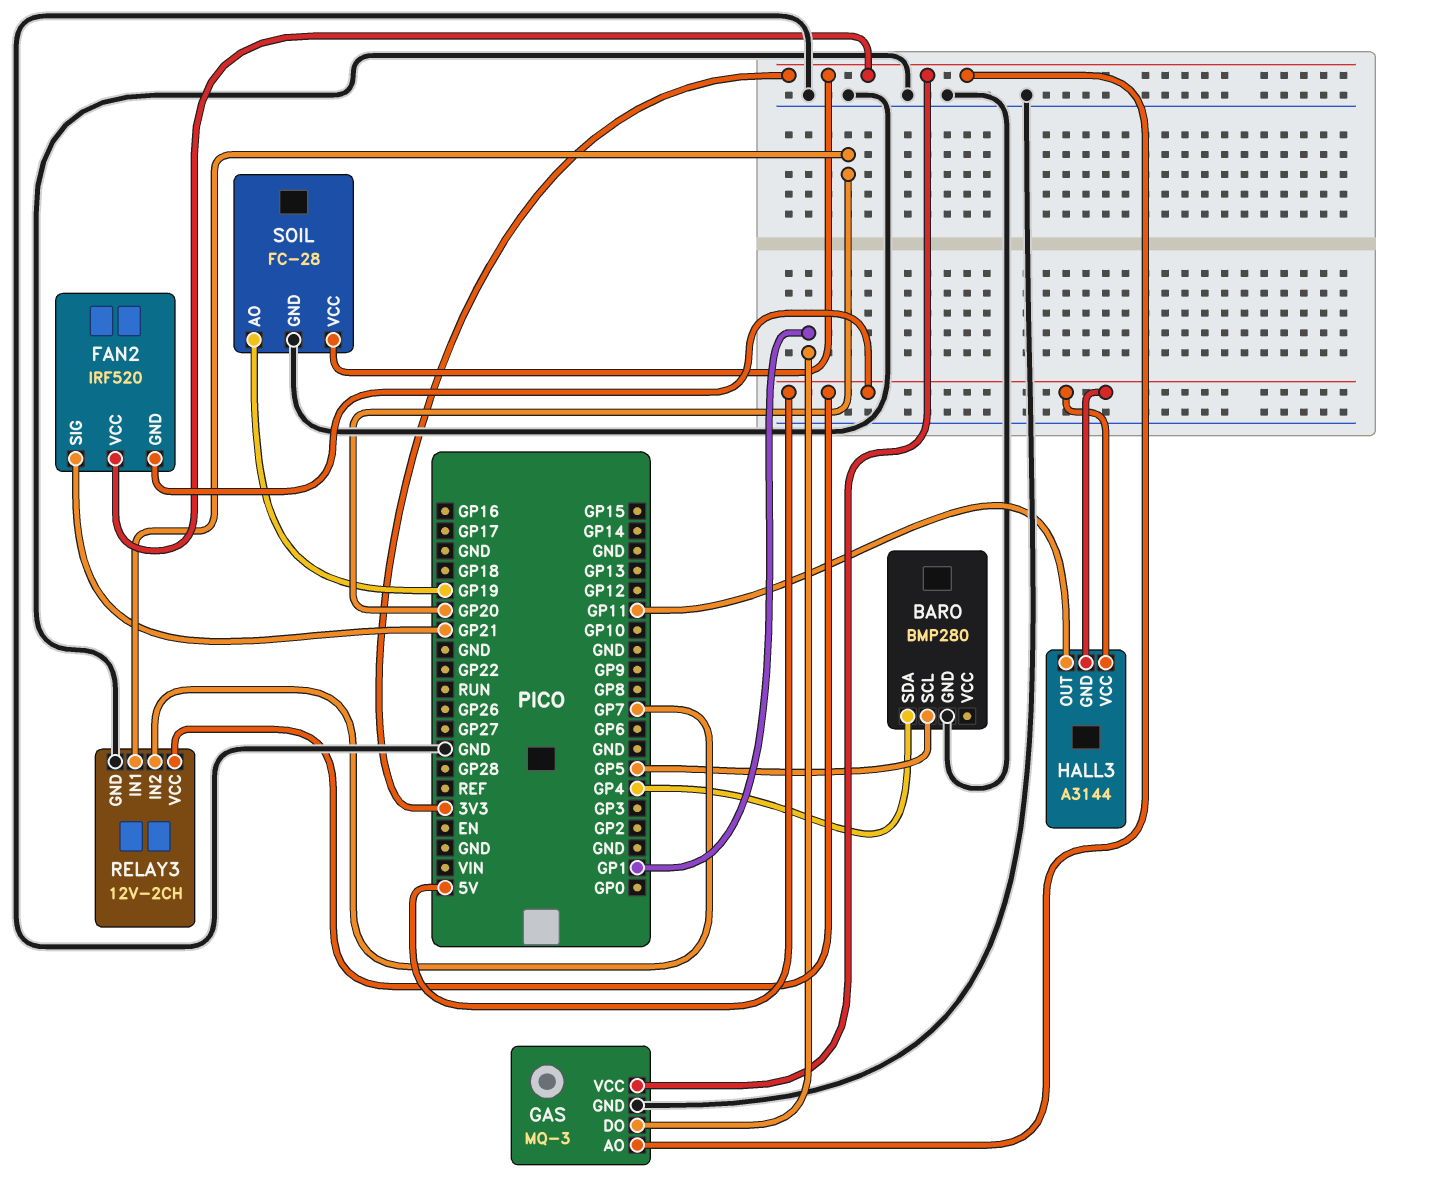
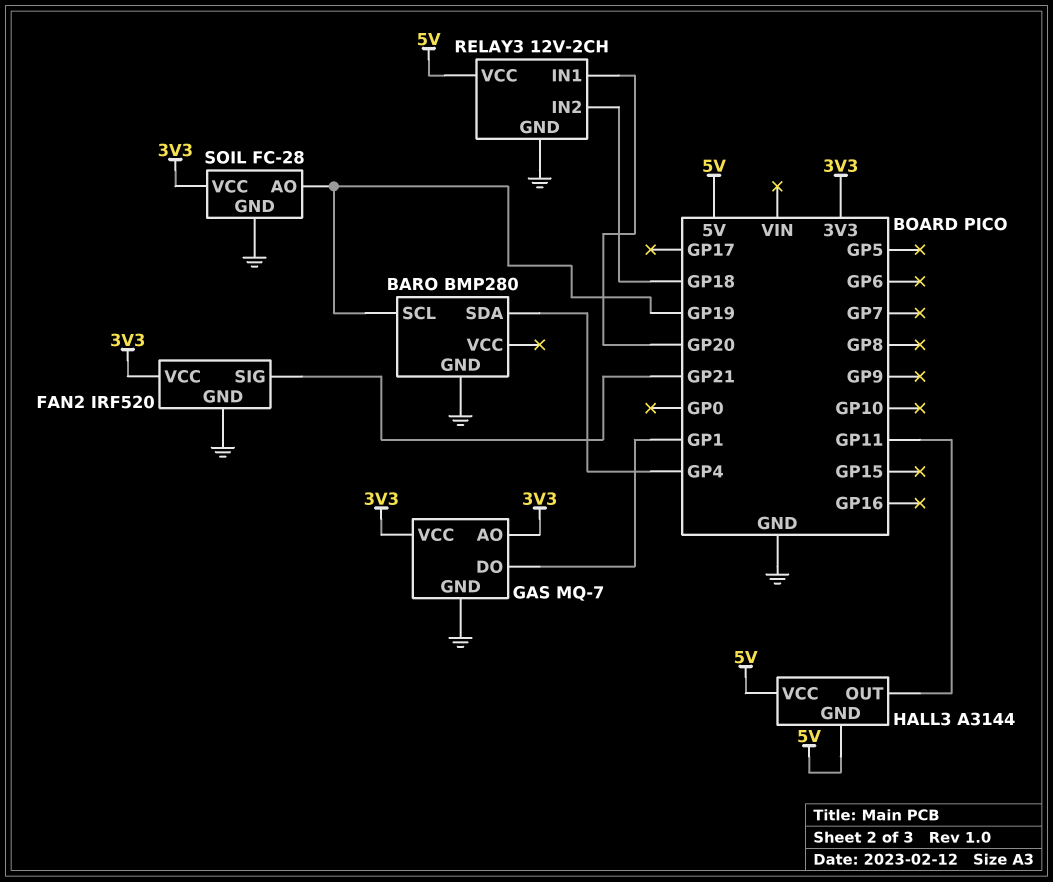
BARO pin SCL: GP5 -> GP19
FAN2 pin GND: 5V -> GND
GAS: MQ-3 -> MQ-7
RELAY3 pin IN2: GP7 -> GP18

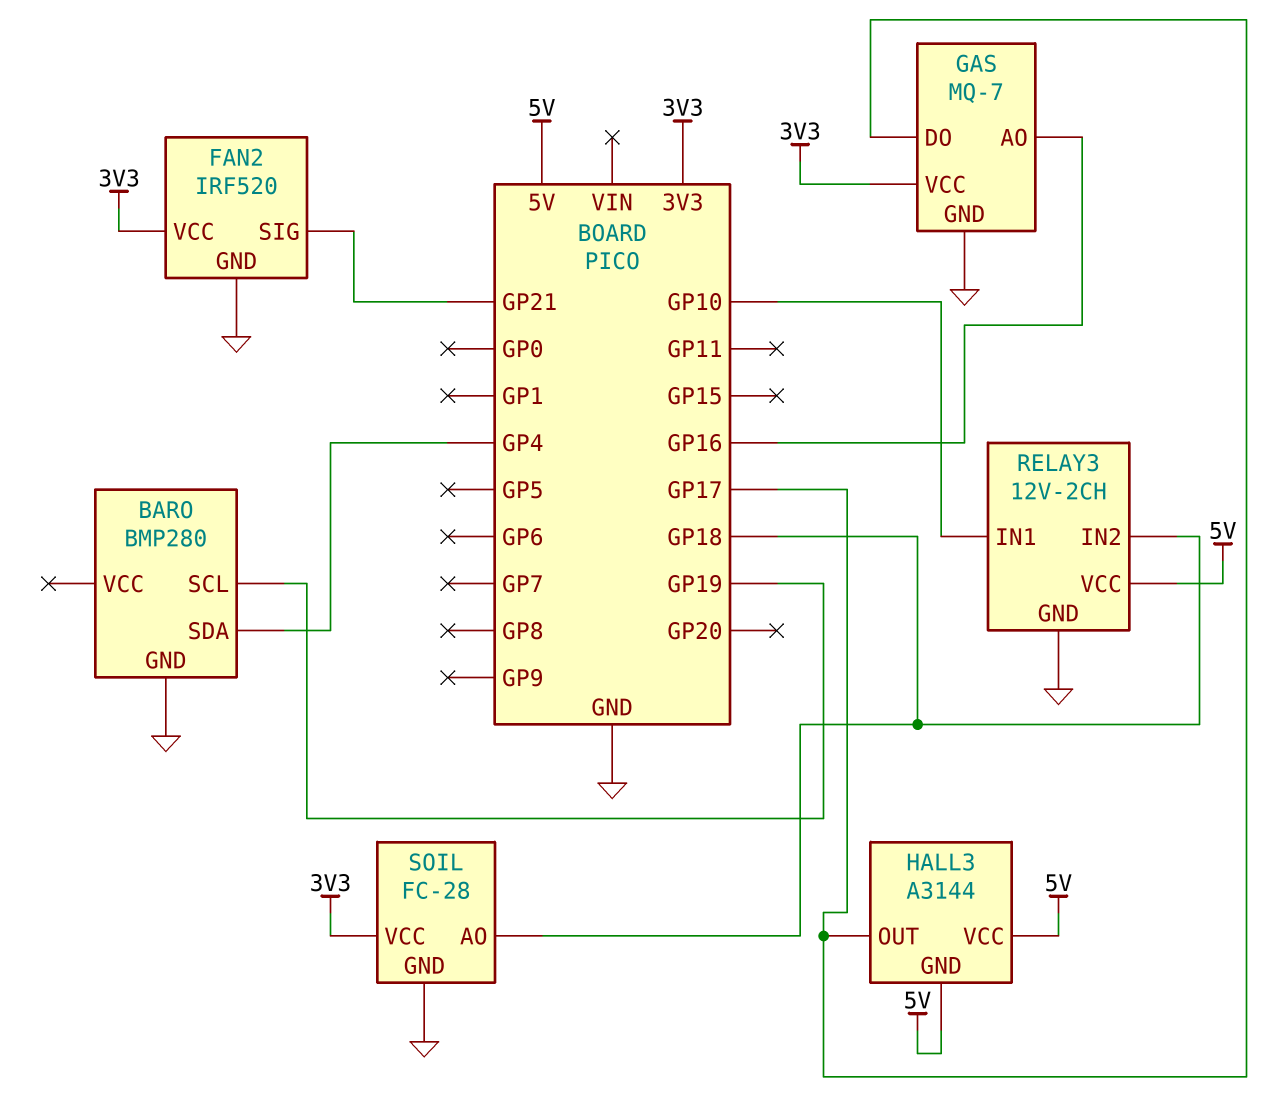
GAS pin AO: 3V3 -> GP16
GAS pin DO: GP1 -> GP17
HALL3 pin OUT: GP11 -> GP17
RELAY3 pin IN1: GP20 -> GP10
SOIL pin AO: GP19 -> GP18

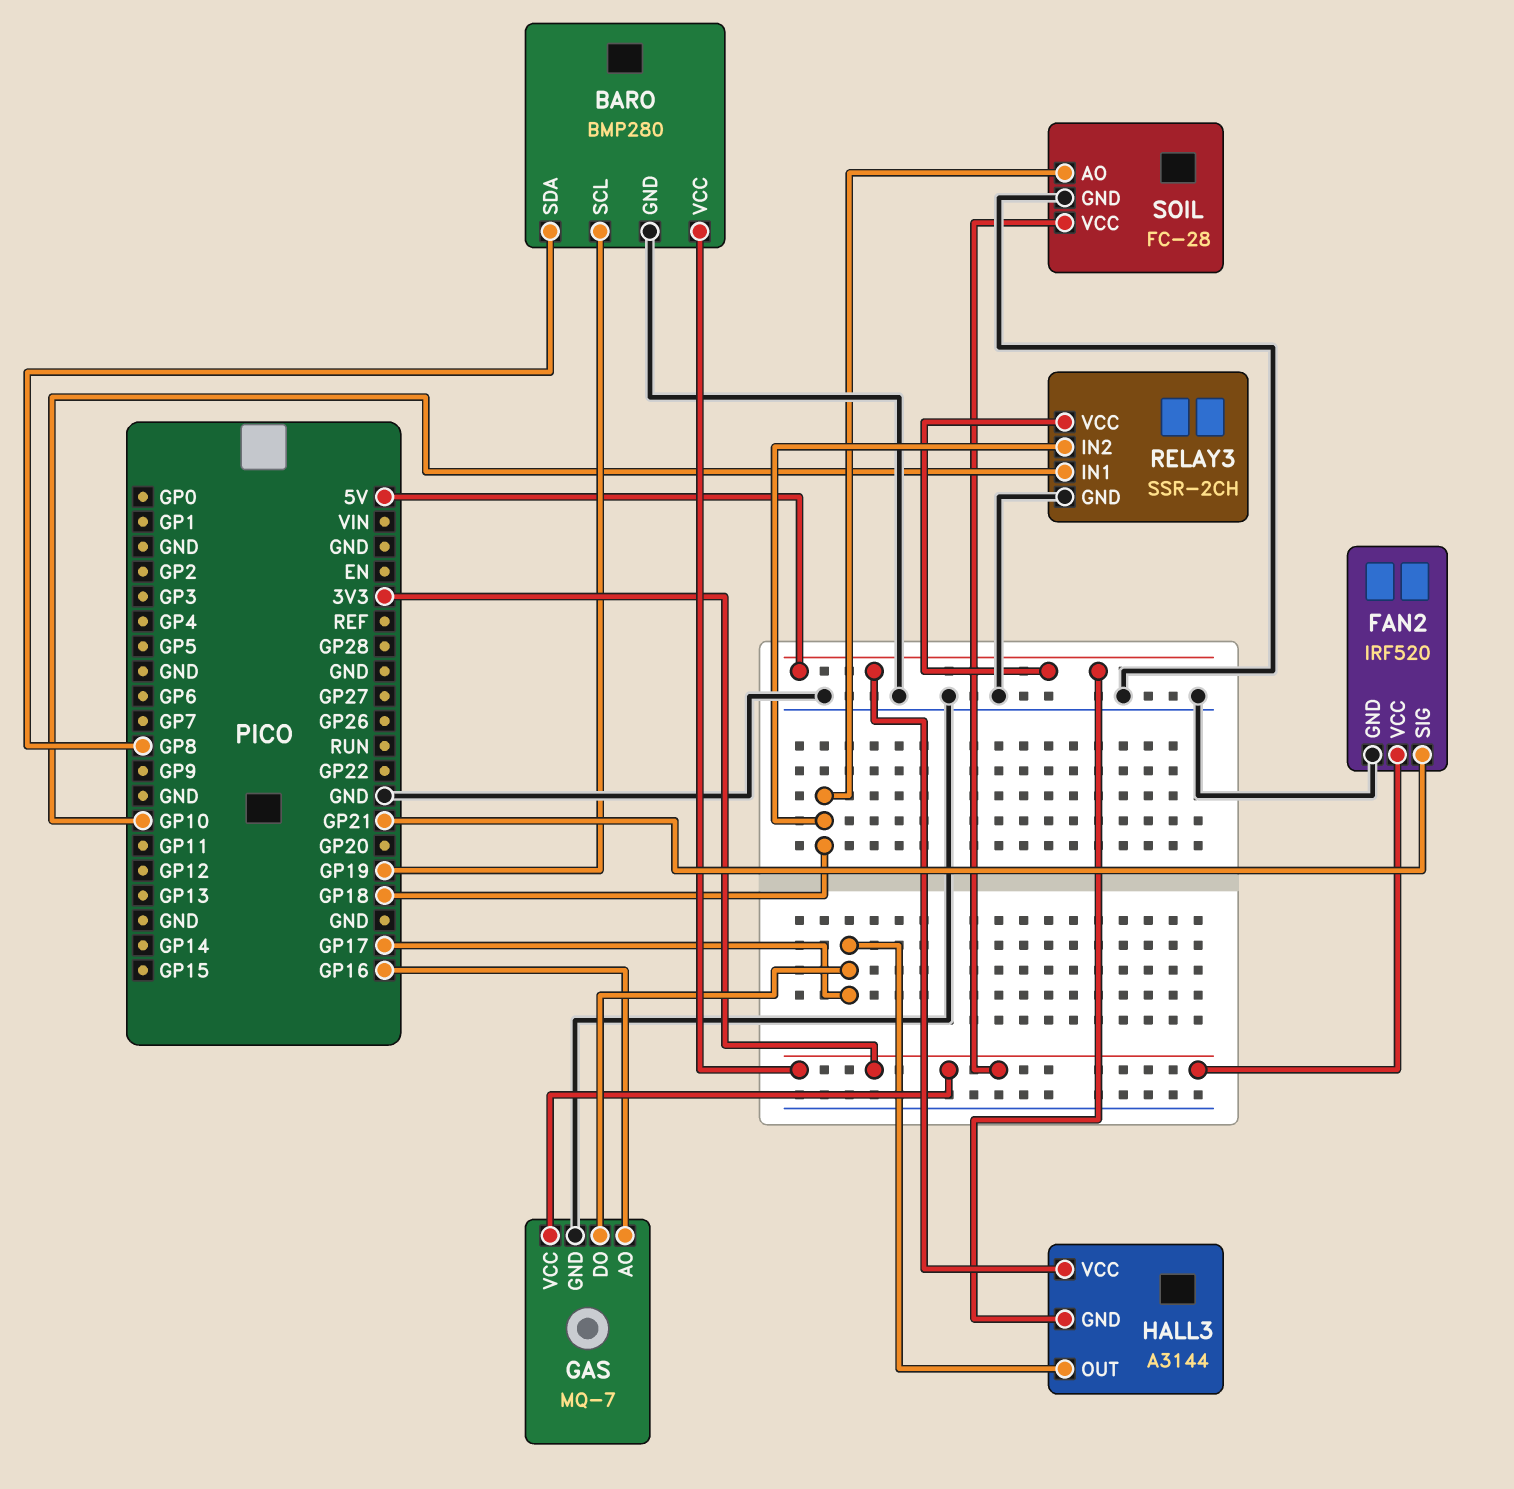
BARO pin SDA: GP4 -> GP8
BARO pin VCC: none -> 3V3
RELAY3: 12V-2CH -> SSR-2CH

